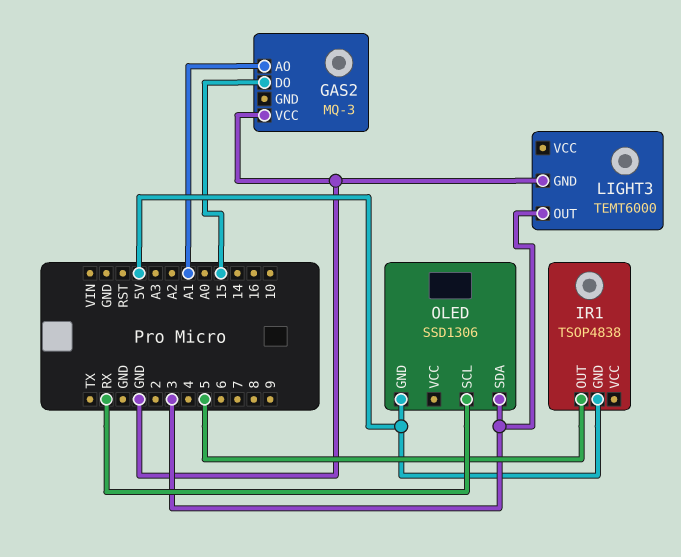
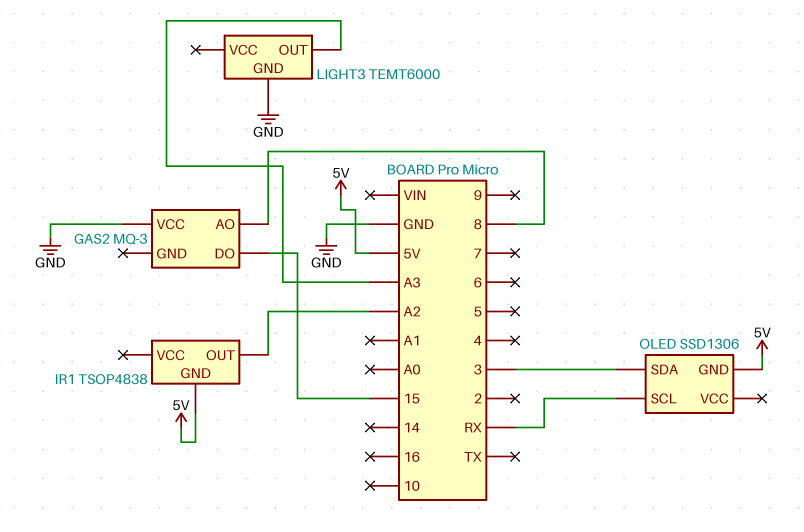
GAS2 pin AO: A1 -> 8
IR1 pin OUT: 5 -> A2
LIGHT3 pin OUT: 3 -> A3

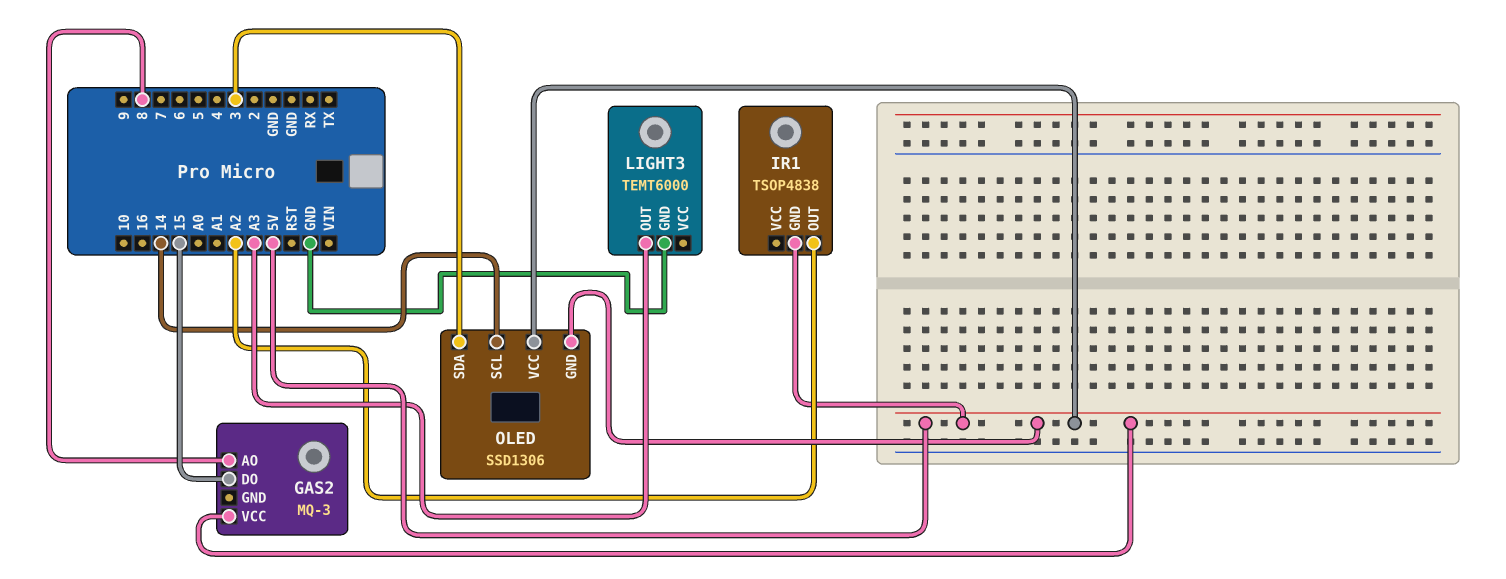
GAS2 pin VCC: GND -> 5V
OLED pin SCL: RX -> 14
OLED pin VCC: none -> 5V

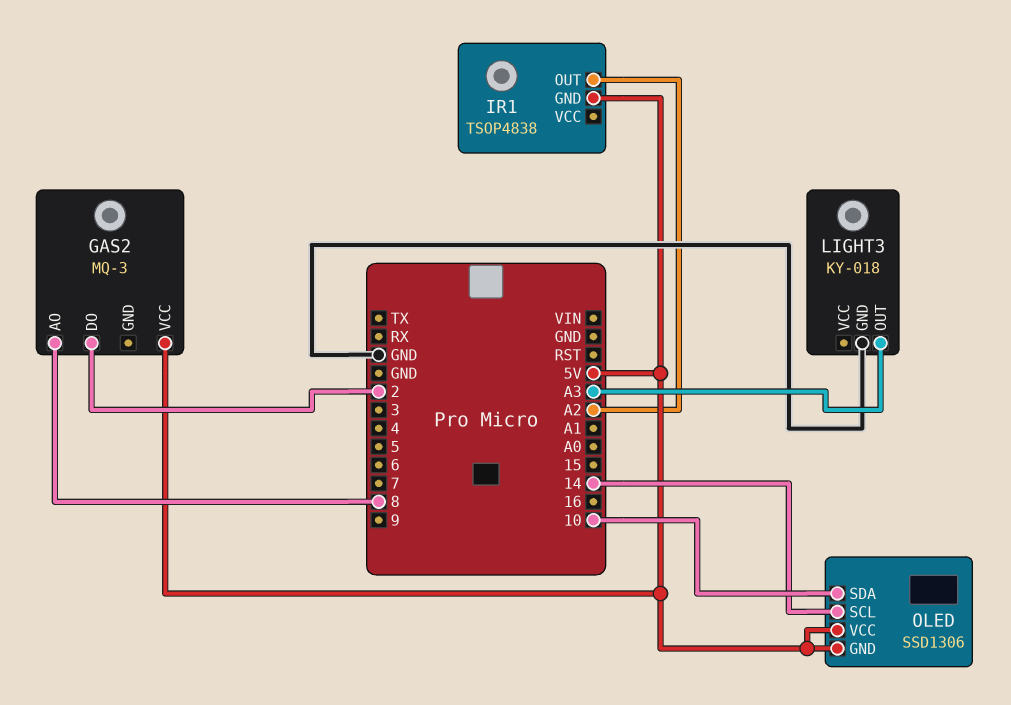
GAS2 pin DO: 15 -> 2
LIGHT3: TEMT6000 -> KY-018
OLED pin SDA: 3 -> 10

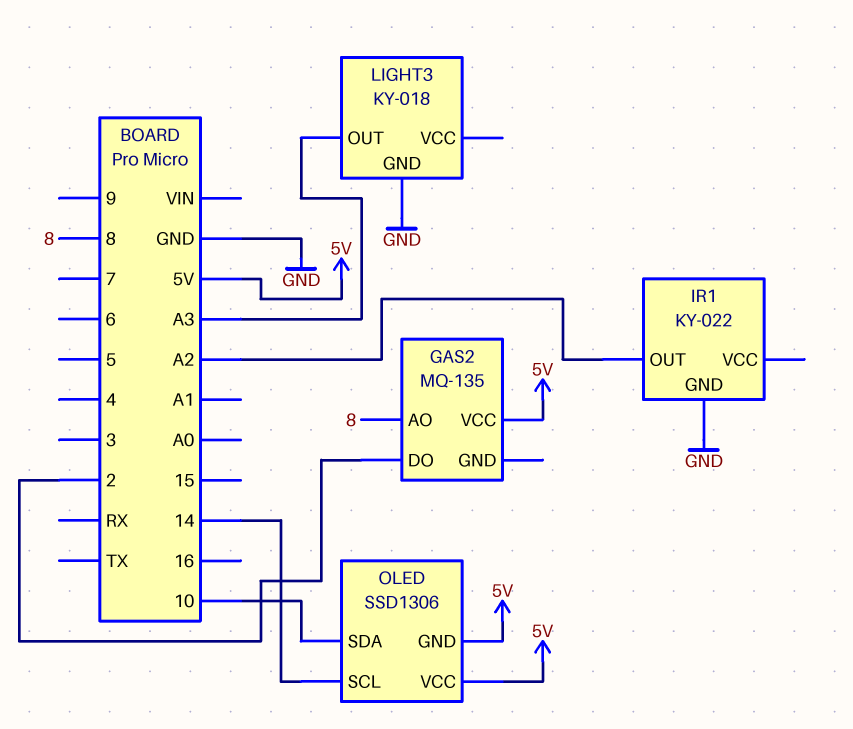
GAS2: MQ-3 -> MQ-135
IR1: TSOP4838 -> KY-022
IR1 pin GND: 5V -> GND

